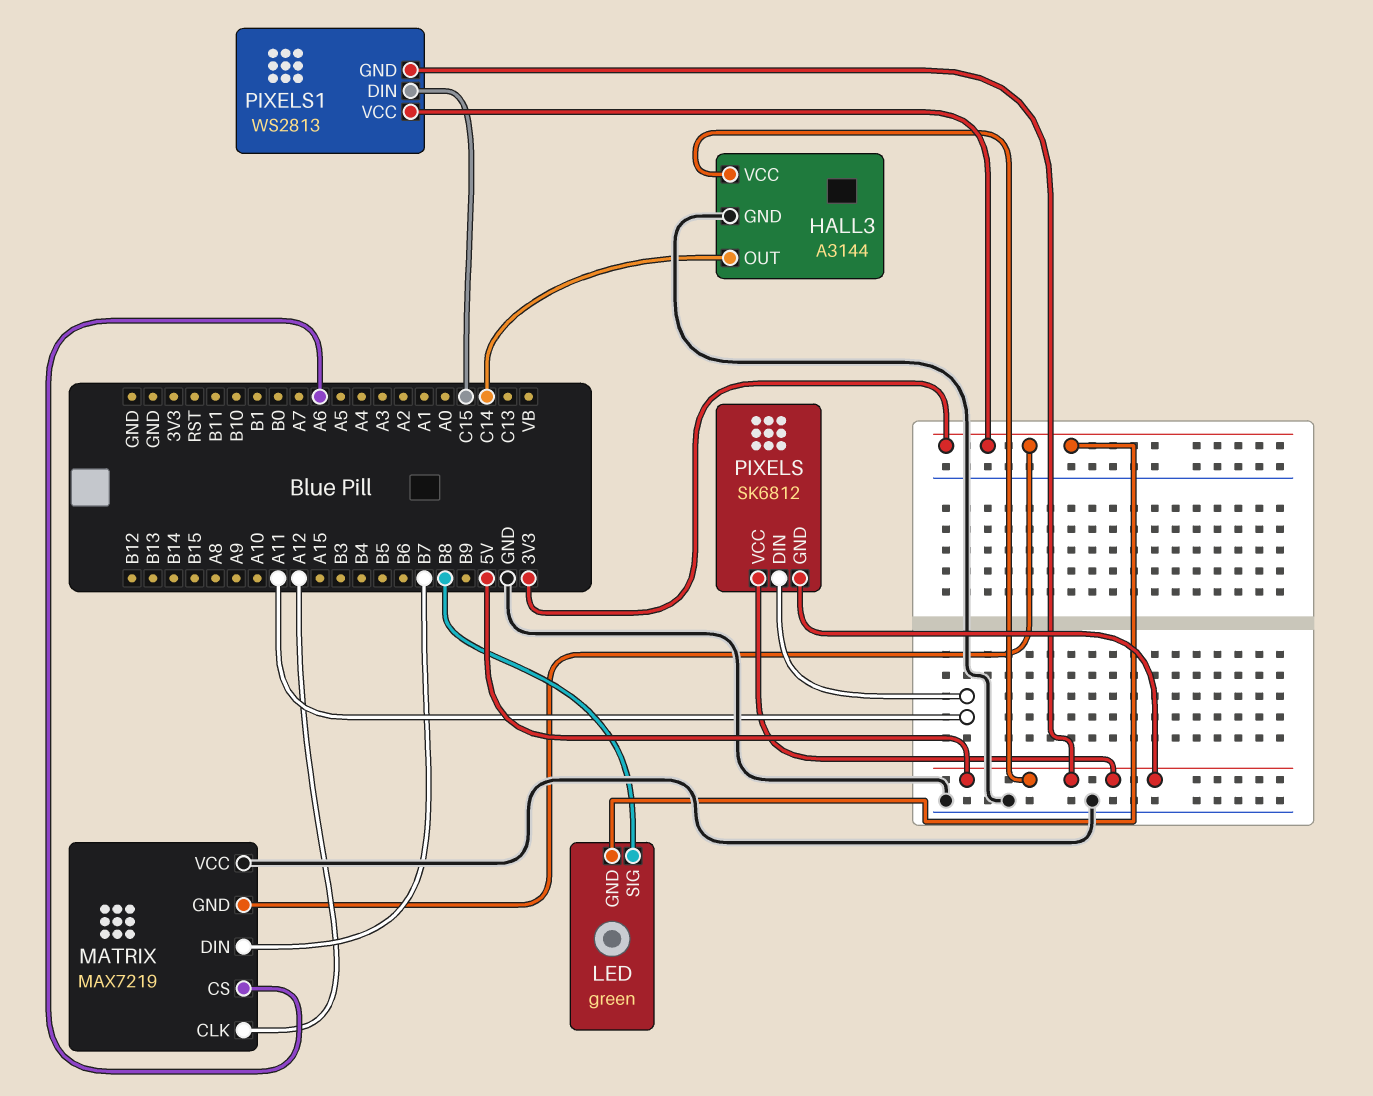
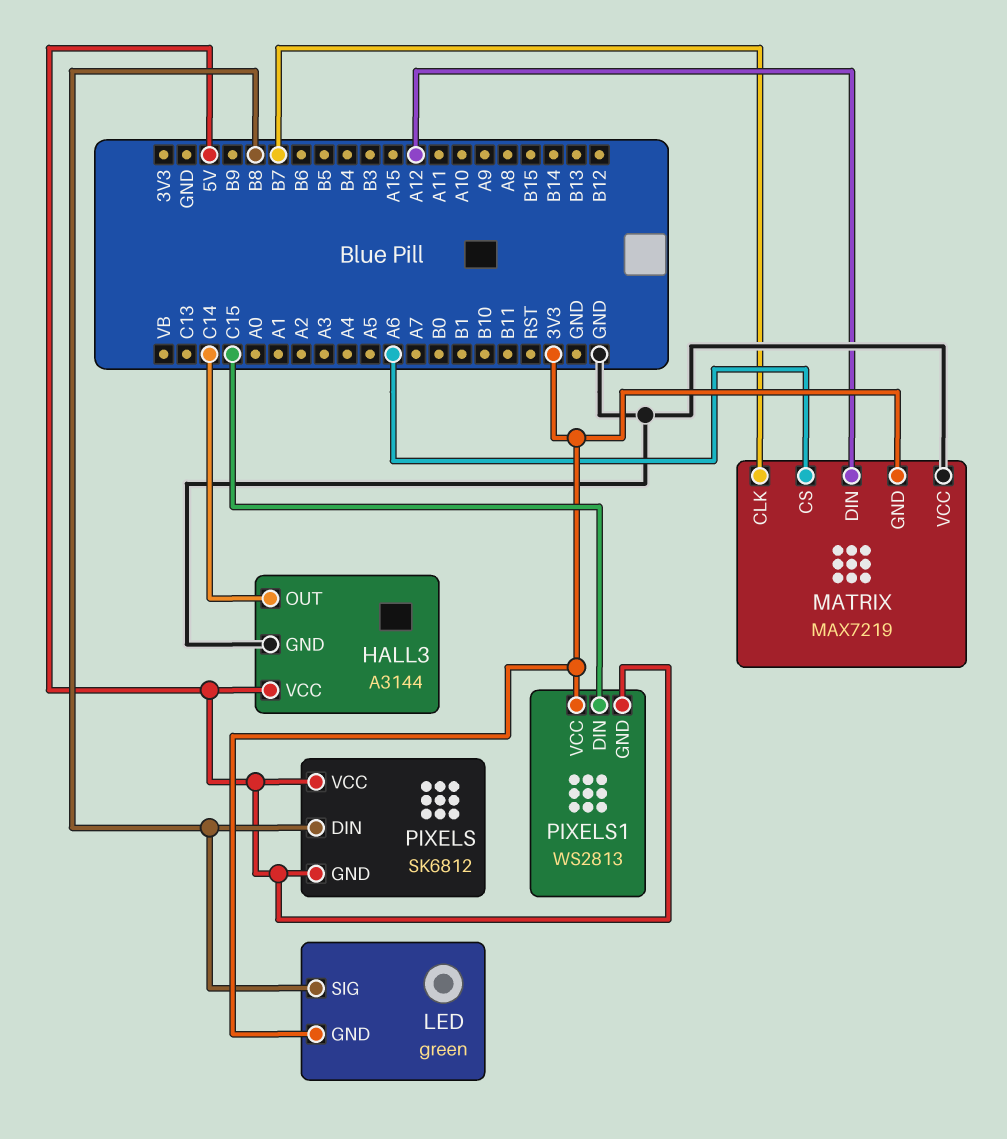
MATRIX pin CLK: A12 -> B7
MATRIX pin DIN: B7 -> A12
PIXELS pin DIN: A11 -> B8

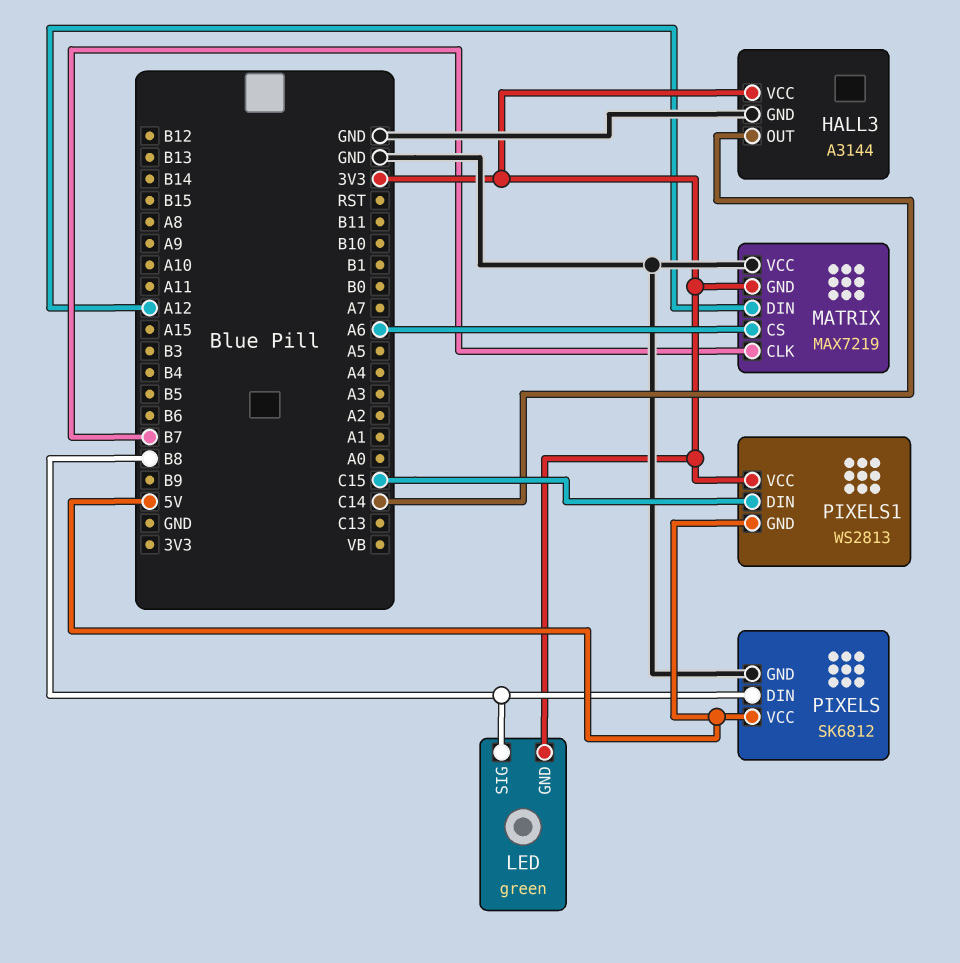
HALL3 pin VCC: 5V -> 3V3
PIXELS pin GND: 5V -> GND

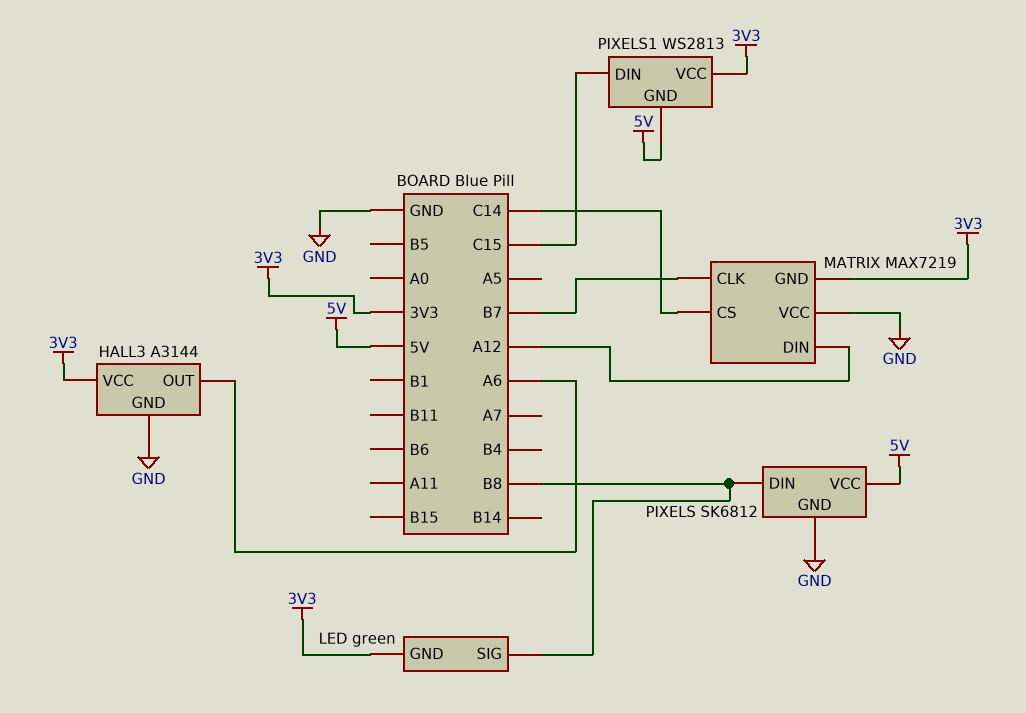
HALL3 pin OUT: C14 -> A6
MATRIX pin CS: A6 -> C14

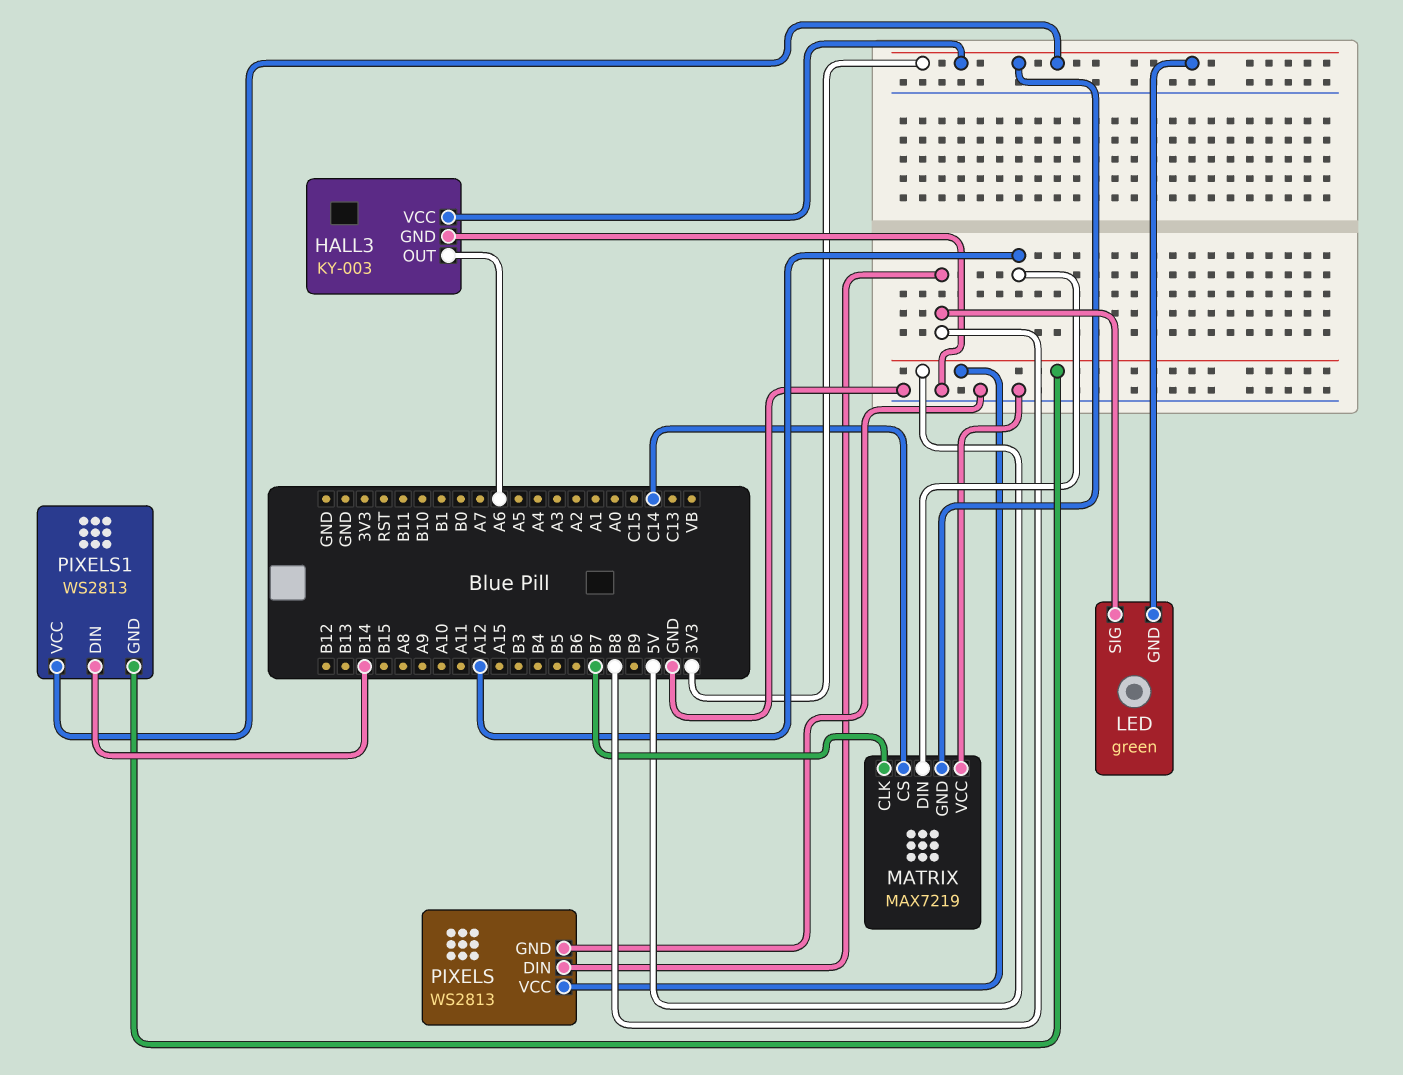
HALL3: A3144 -> KY-003
PIXELS: SK6812 -> WS2813
PIXELS1 pin DIN: C15 -> B14

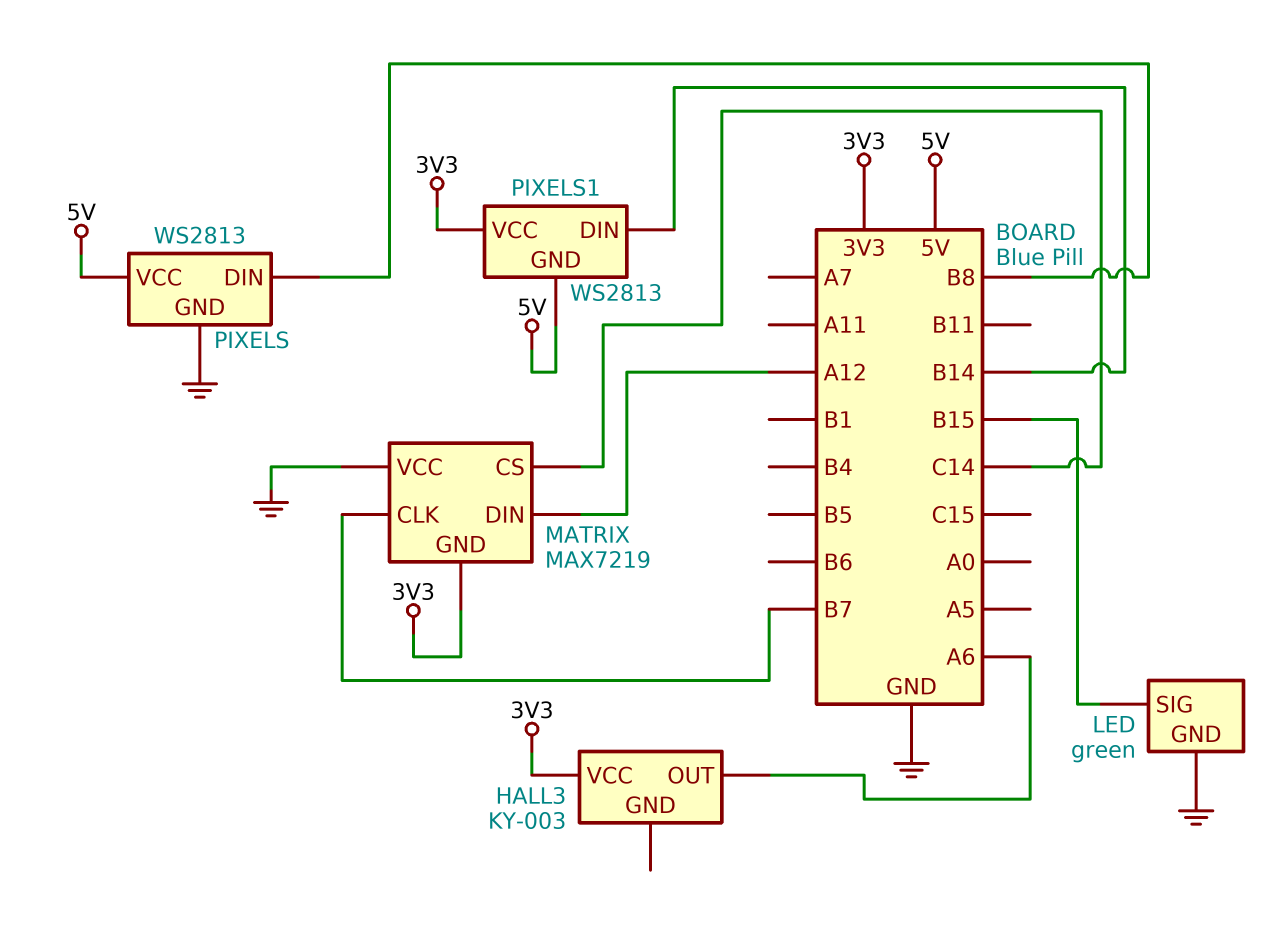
HALL3 pin GND: GND -> none
LED pin GND: 3V3 -> GND
LED pin SIG: B8 -> B15

